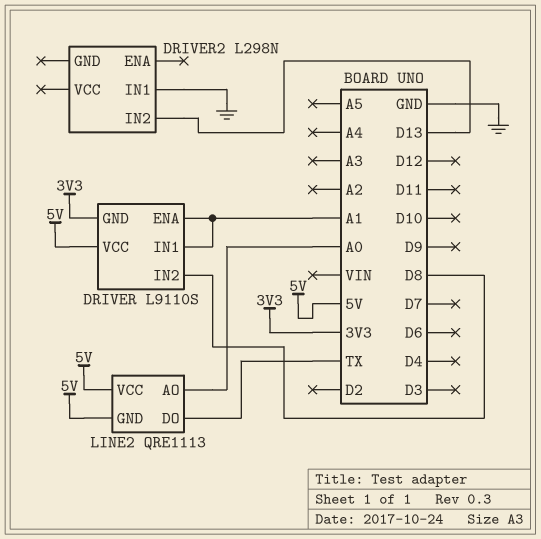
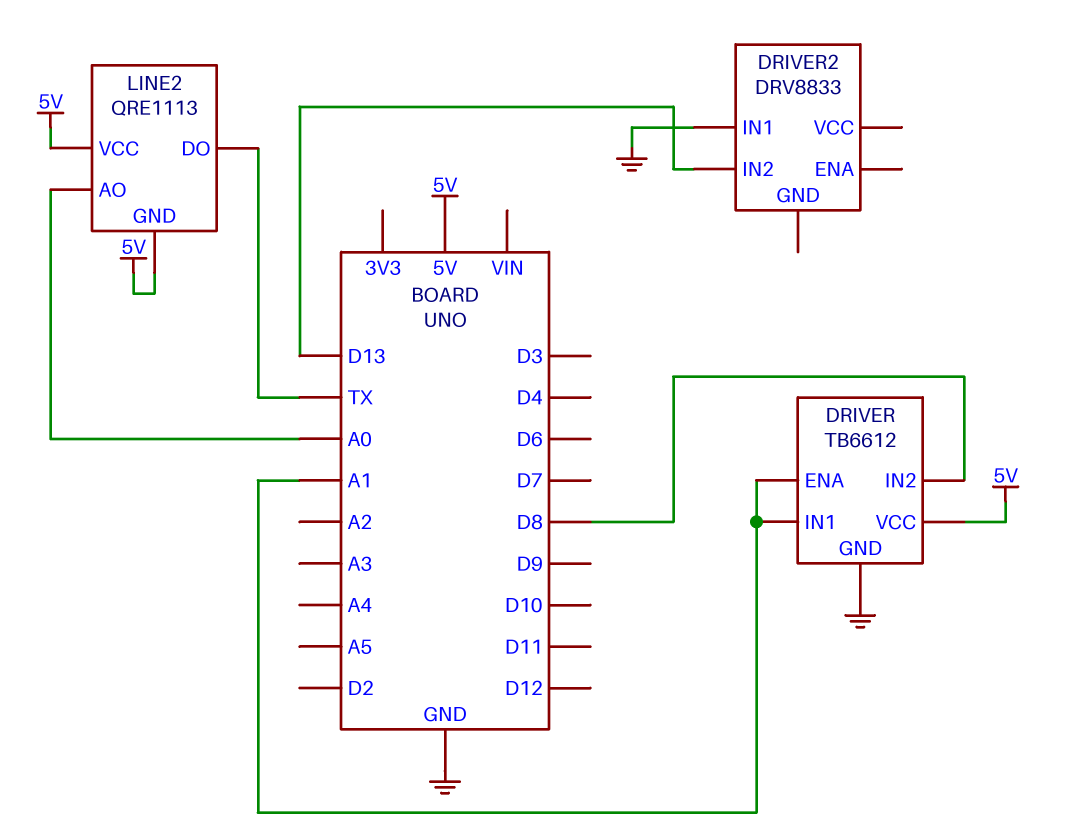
DRIVER: L9110S -> TB6612
DRIVER pin GND: 3V3 -> GND
DRIVER2: L298N -> DRV8833

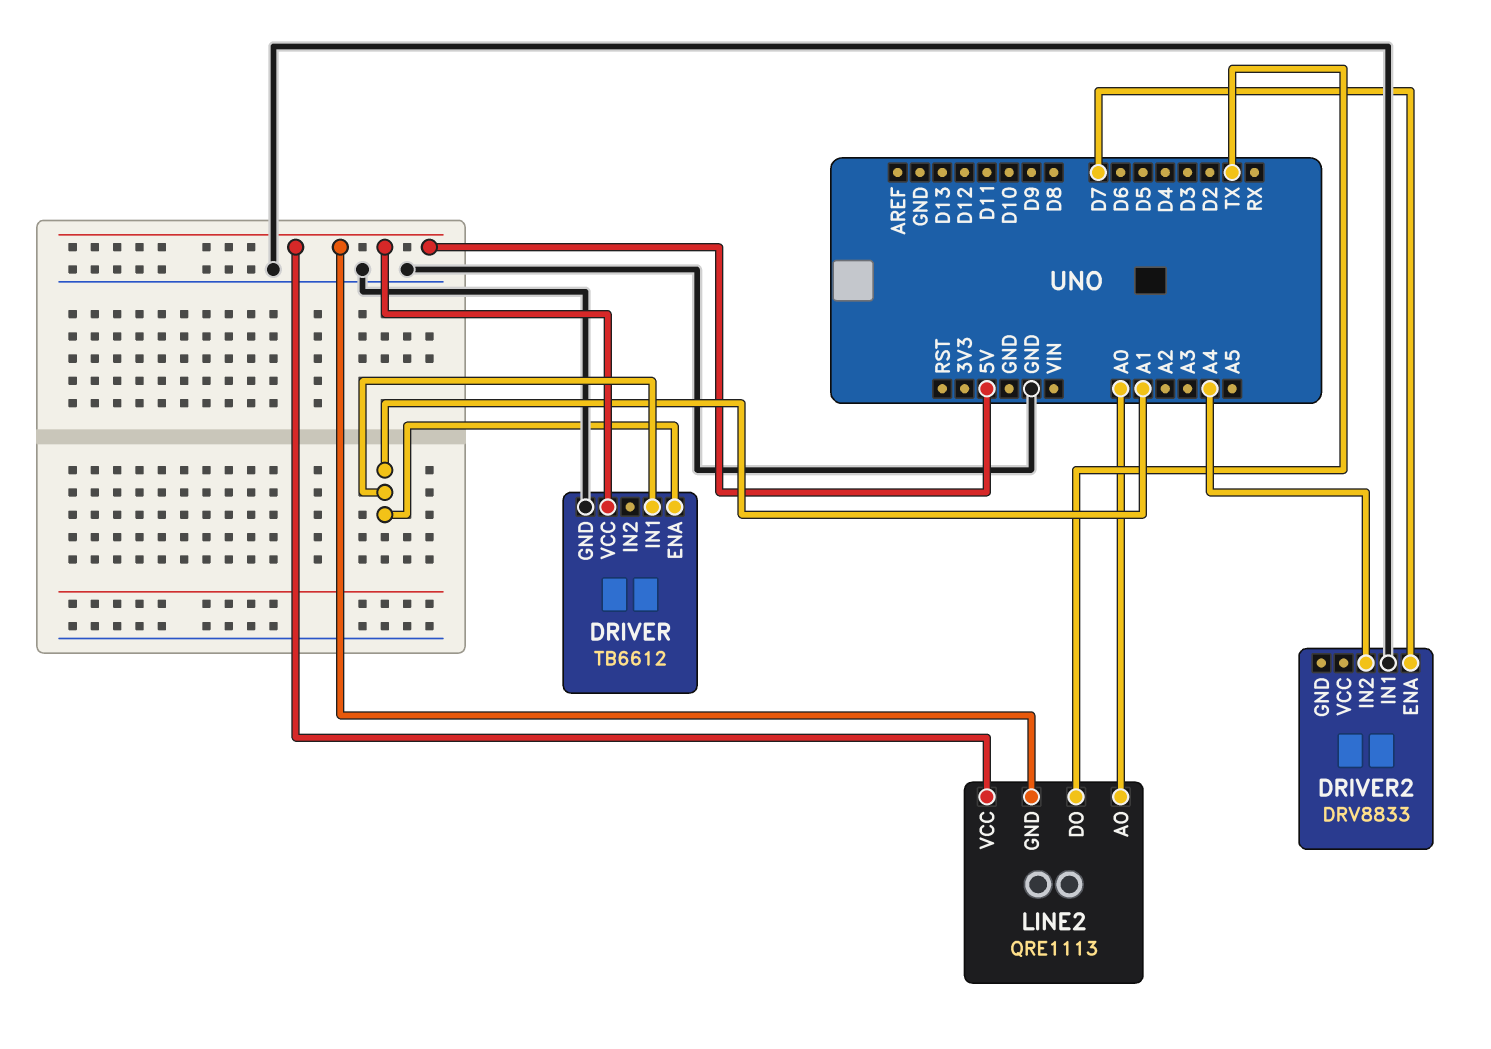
DRIVER pin IN2: D8 -> none
DRIVER2 pin ENA: none -> D7
DRIVER2 pin IN2: D13 -> A4

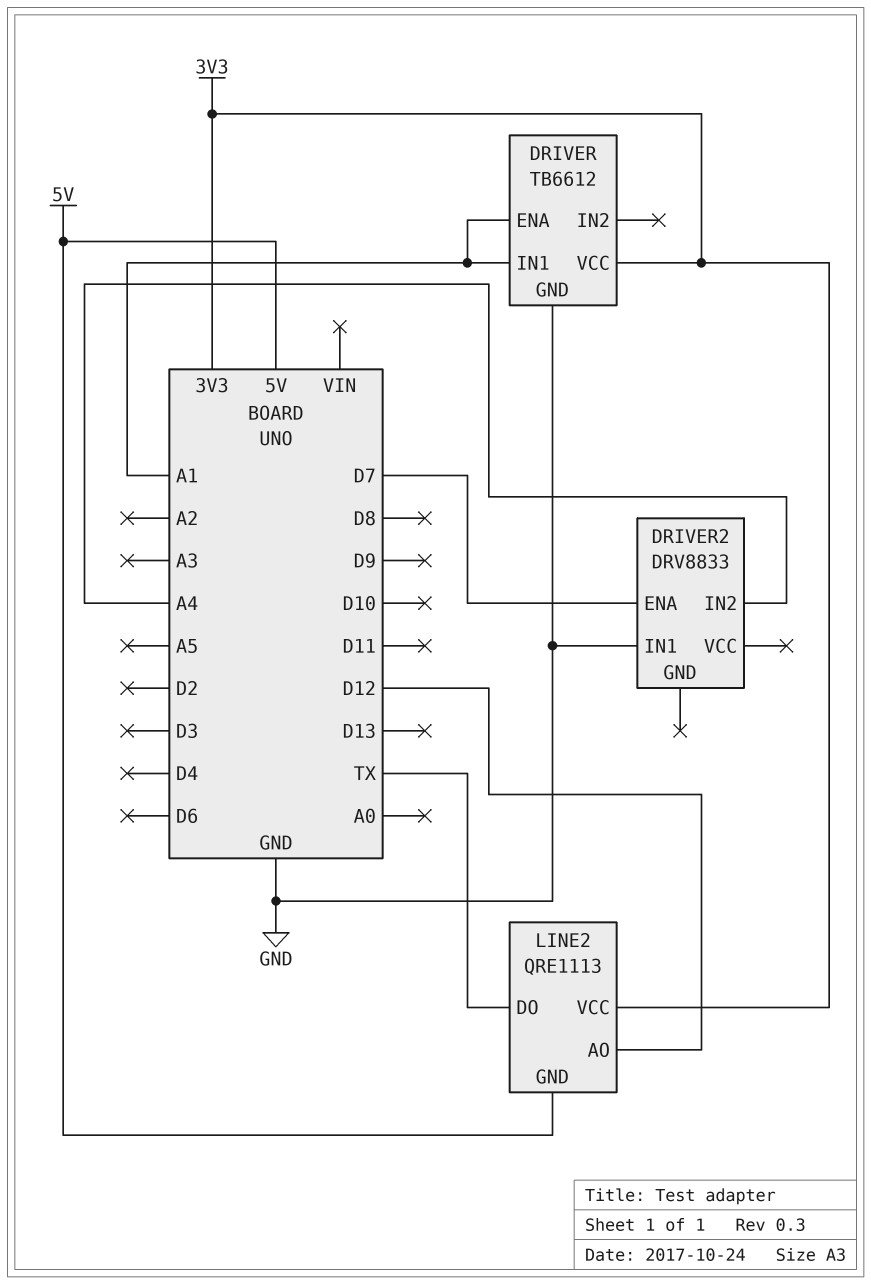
DRIVER pin VCC: 5V -> 3V3
LINE2 pin AO: A0 -> D12
LINE2 pin VCC: 5V -> 3V3

